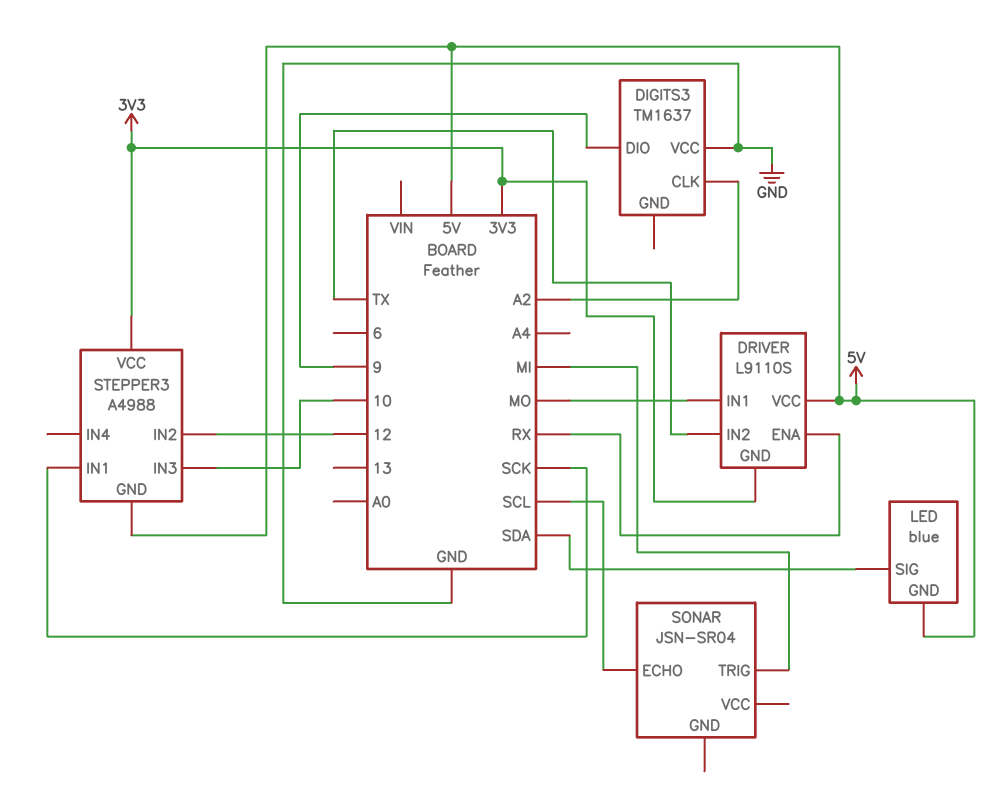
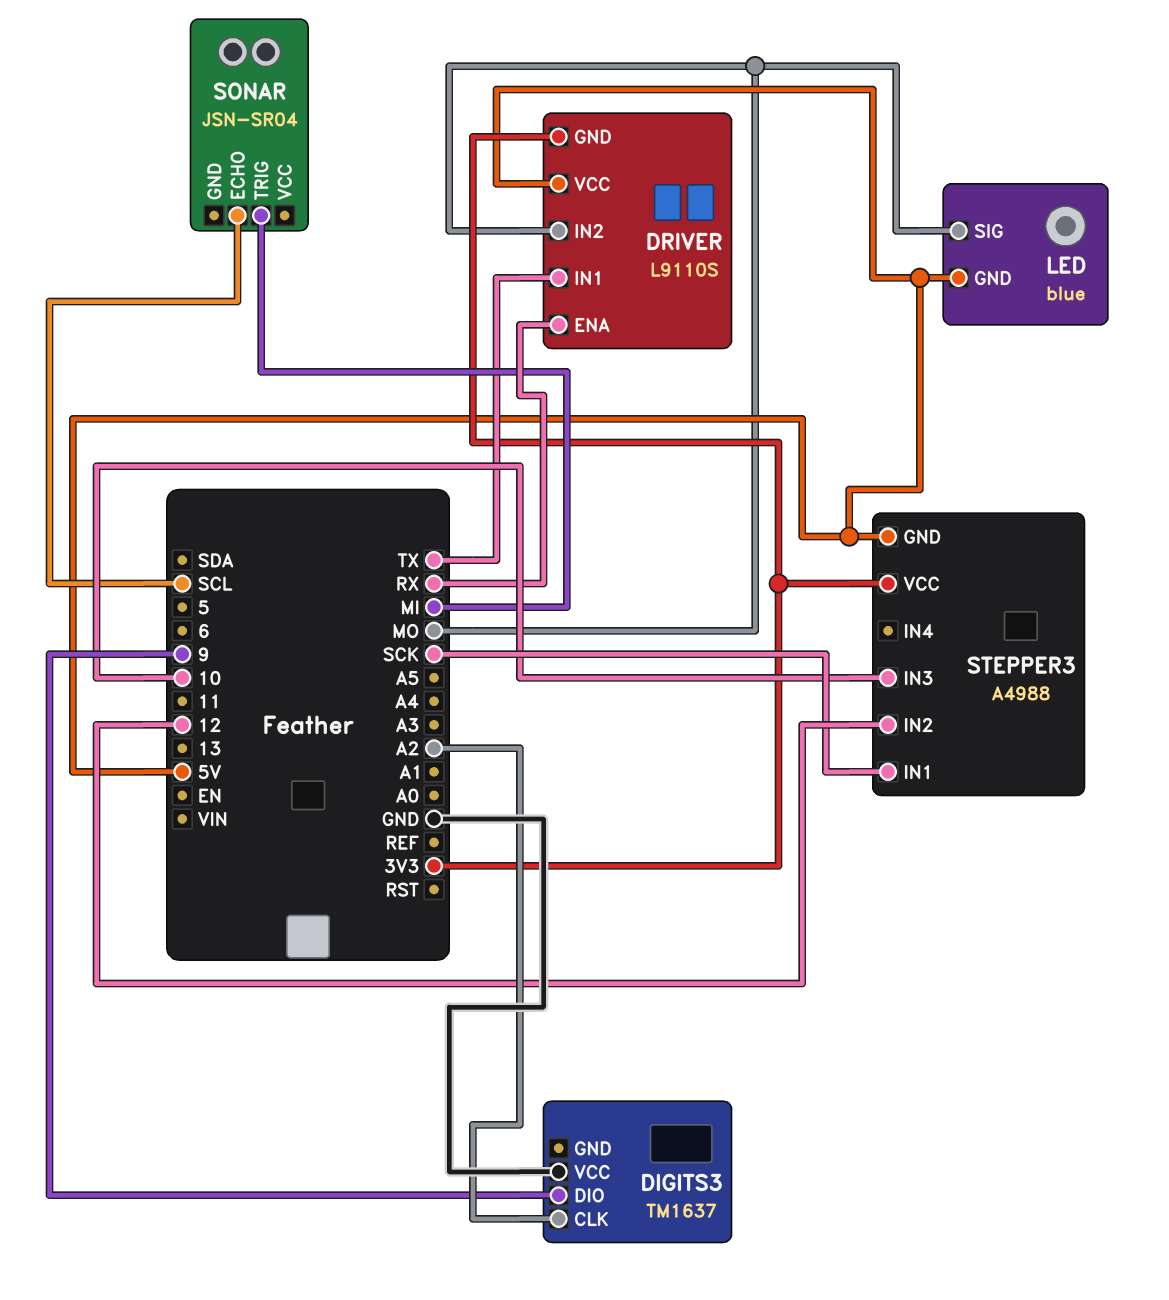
DRIVER pin IN1: MO -> TX
DRIVER pin IN2: TX -> MO
LED pin SIG: SDA -> MO

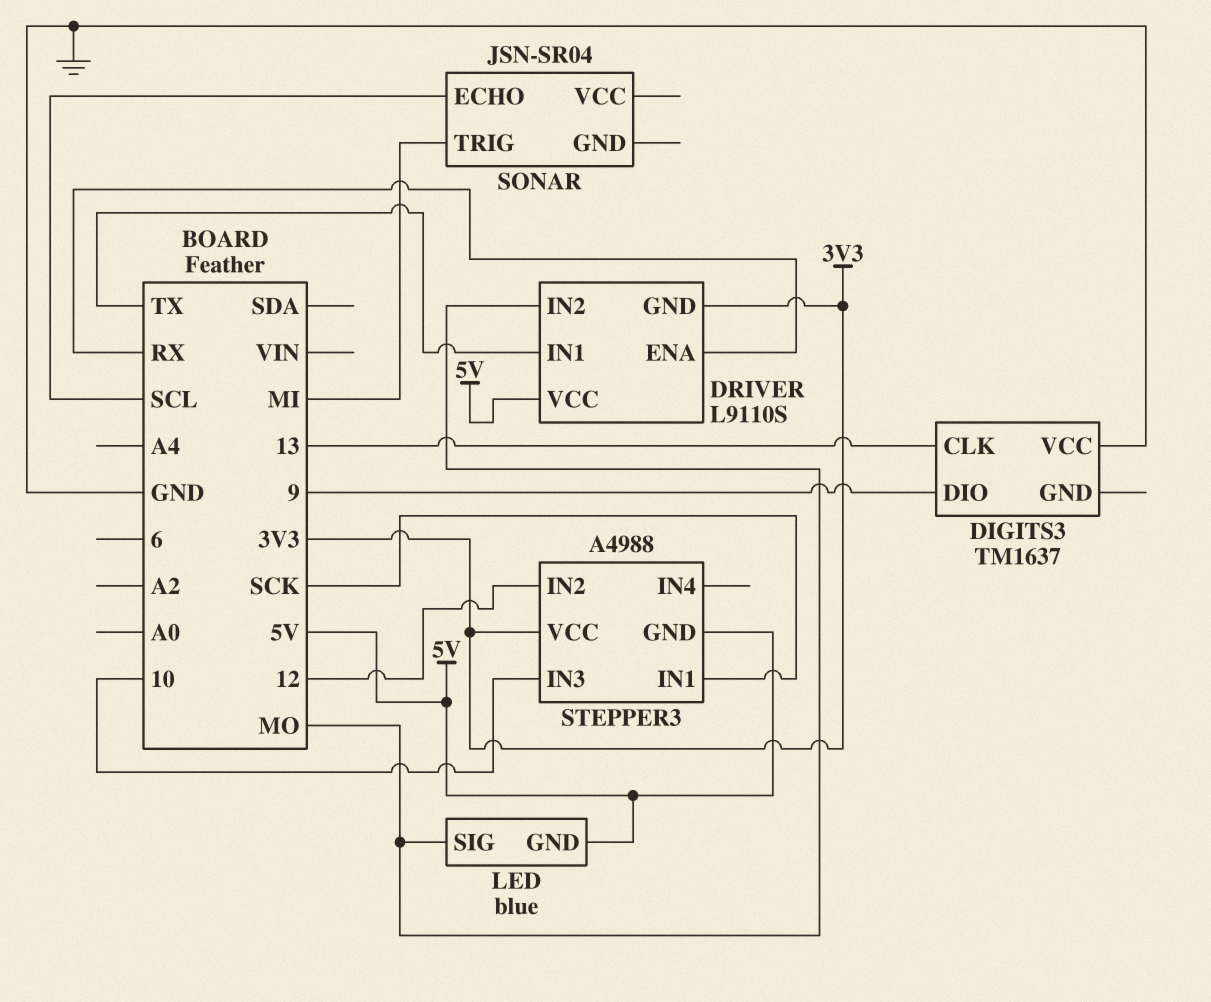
DIGITS3 pin CLK: A2 -> 13

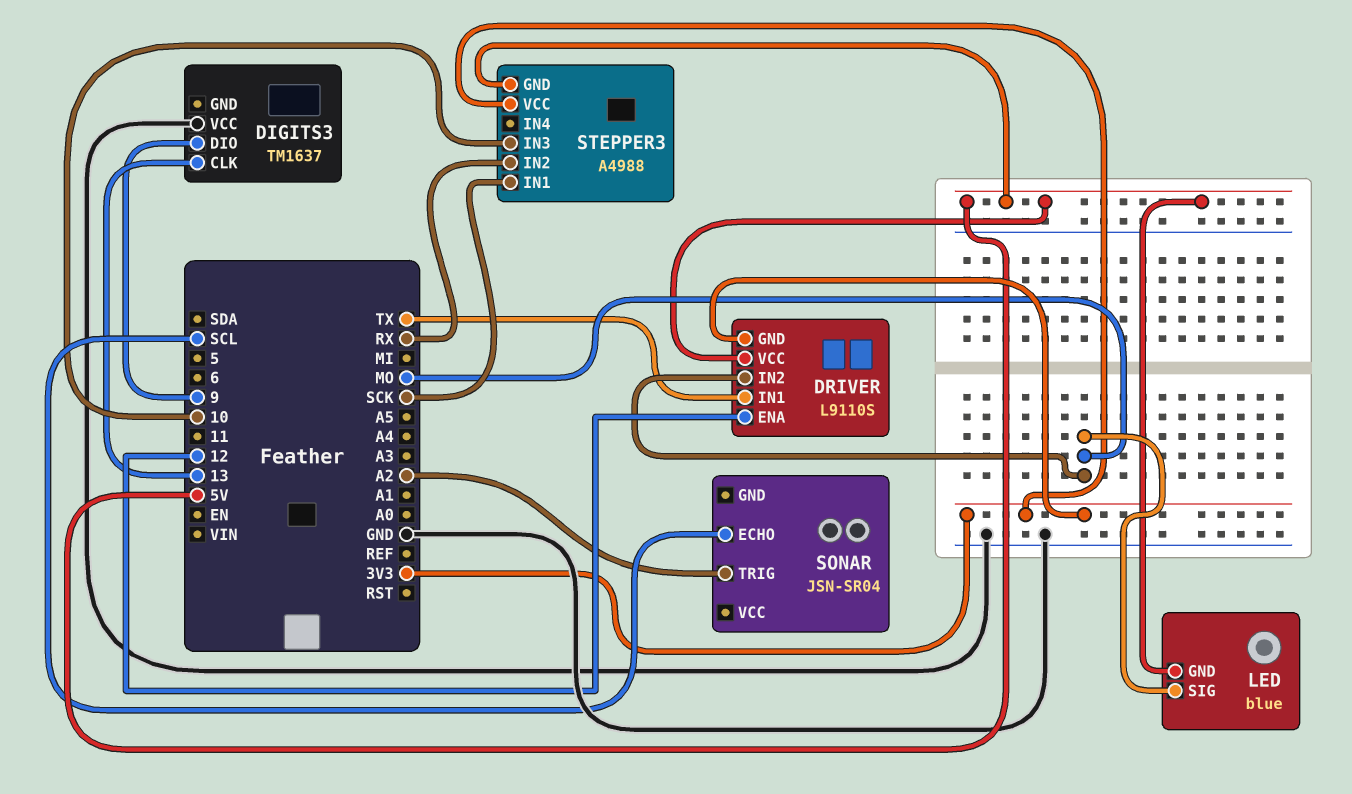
DRIVER pin ENA: RX -> 12
SONAR pin TRIG: MI -> A2
STEPPER3 pin IN2: 12 -> RX

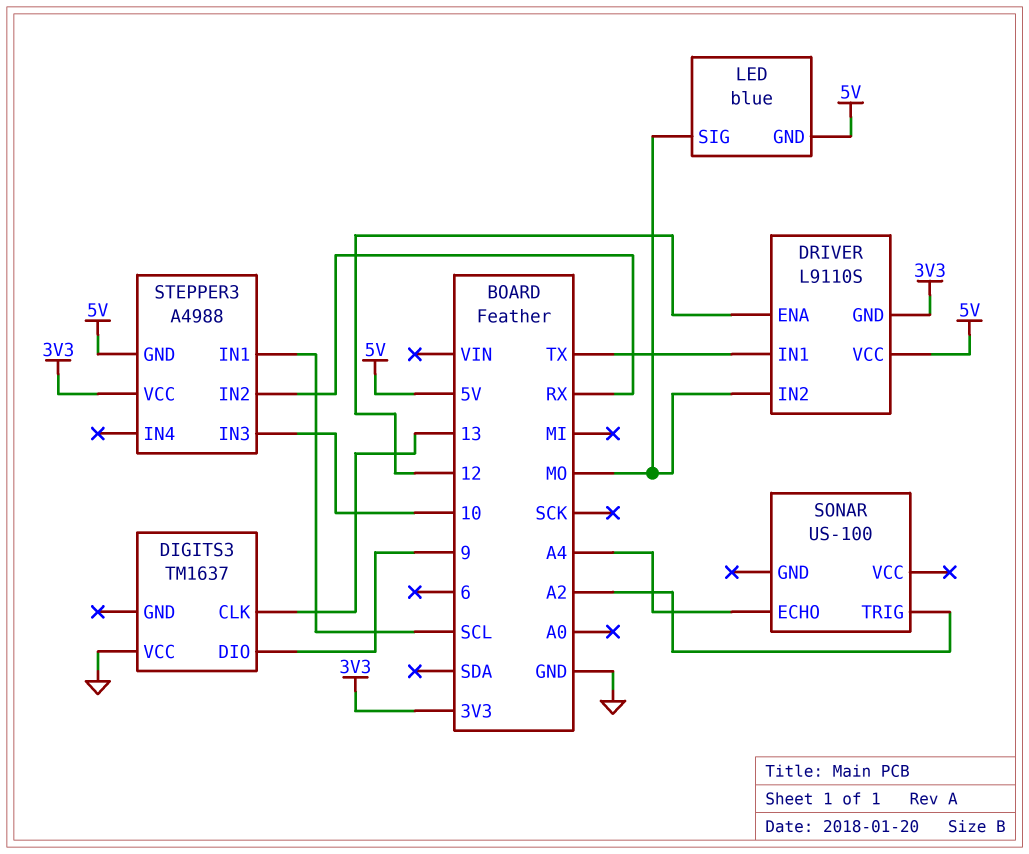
SONAR: JSN-SR04 -> US-100
SONAR pin ECHO: SCL -> A4
STEPPER3 pin IN1: SCK -> SCL

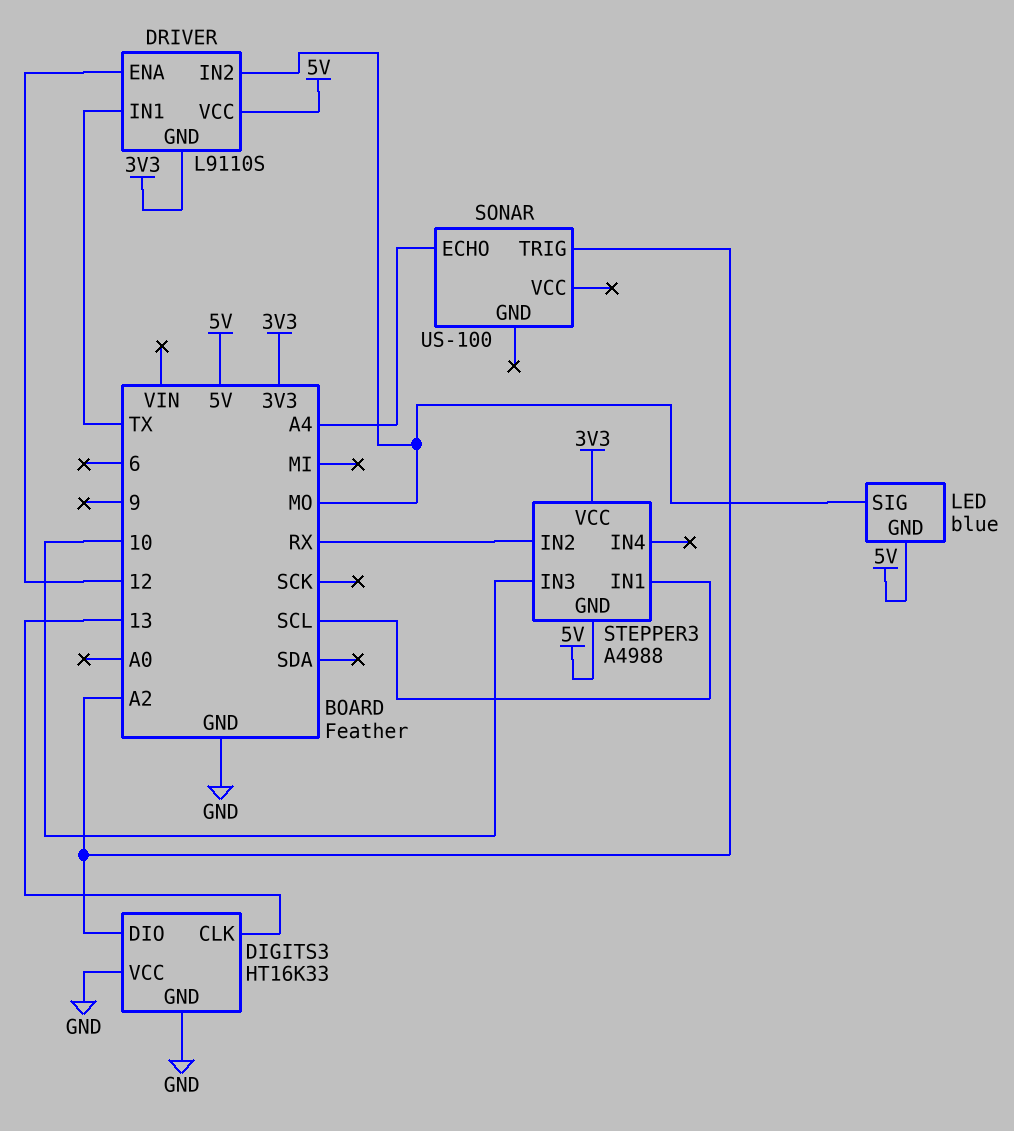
DIGITS3: TM1637 -> HT16K33
DIGITS3 pin DIO: 9 -> A2
DIGITS3 pin GND: none -> GND

